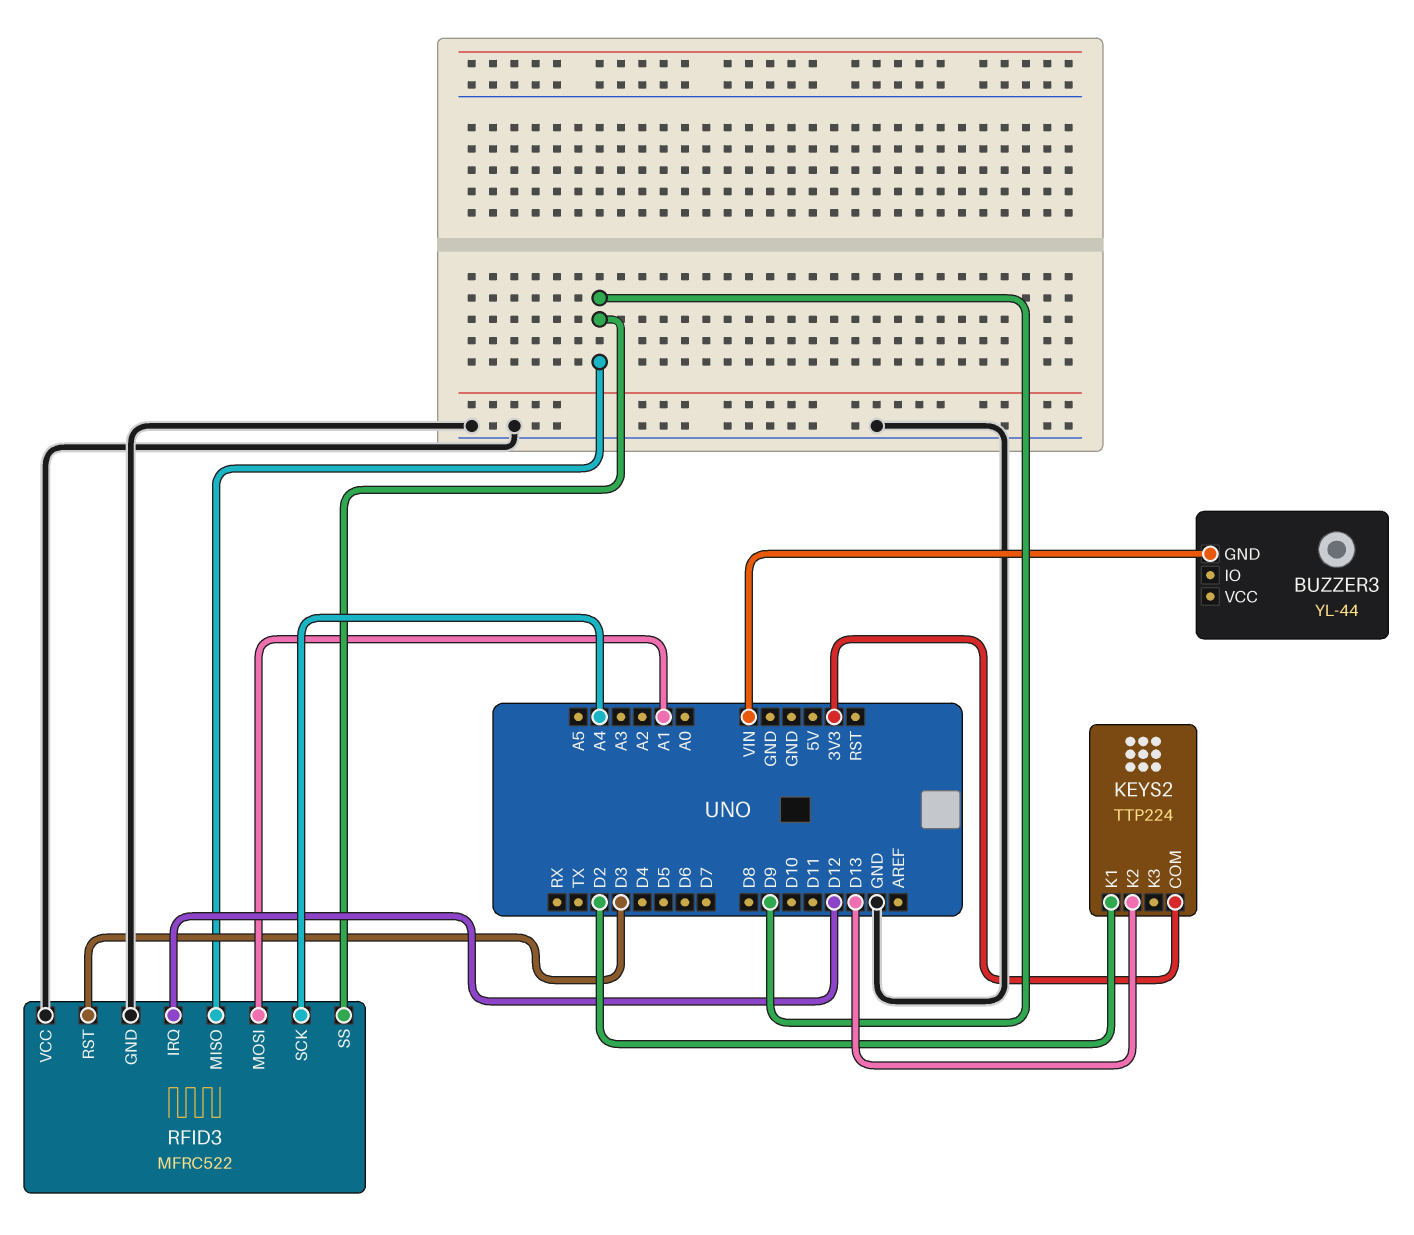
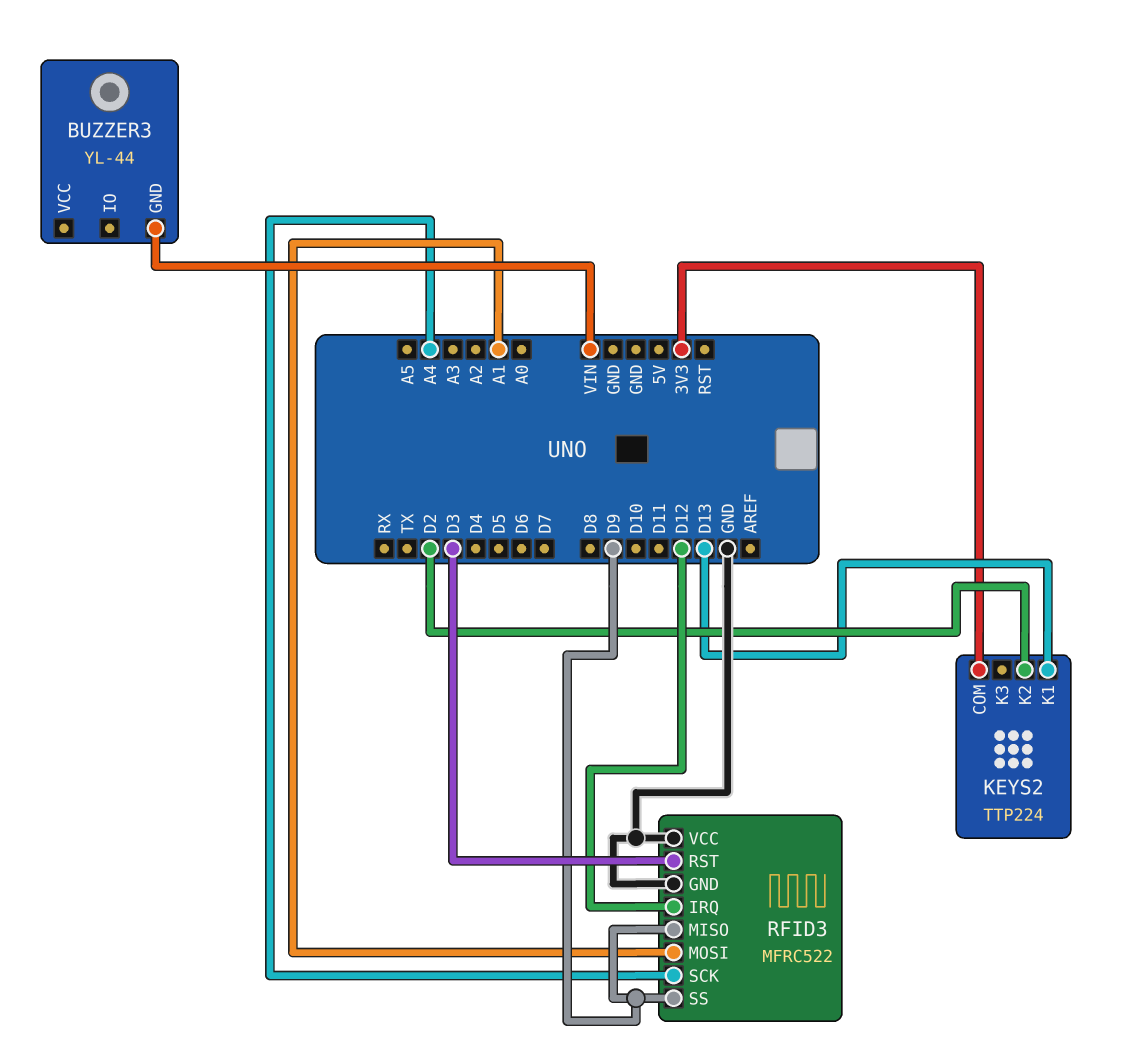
KEYS2 pin K1: D2 -> D13
KEYS2 pin K2: D13 -> D2

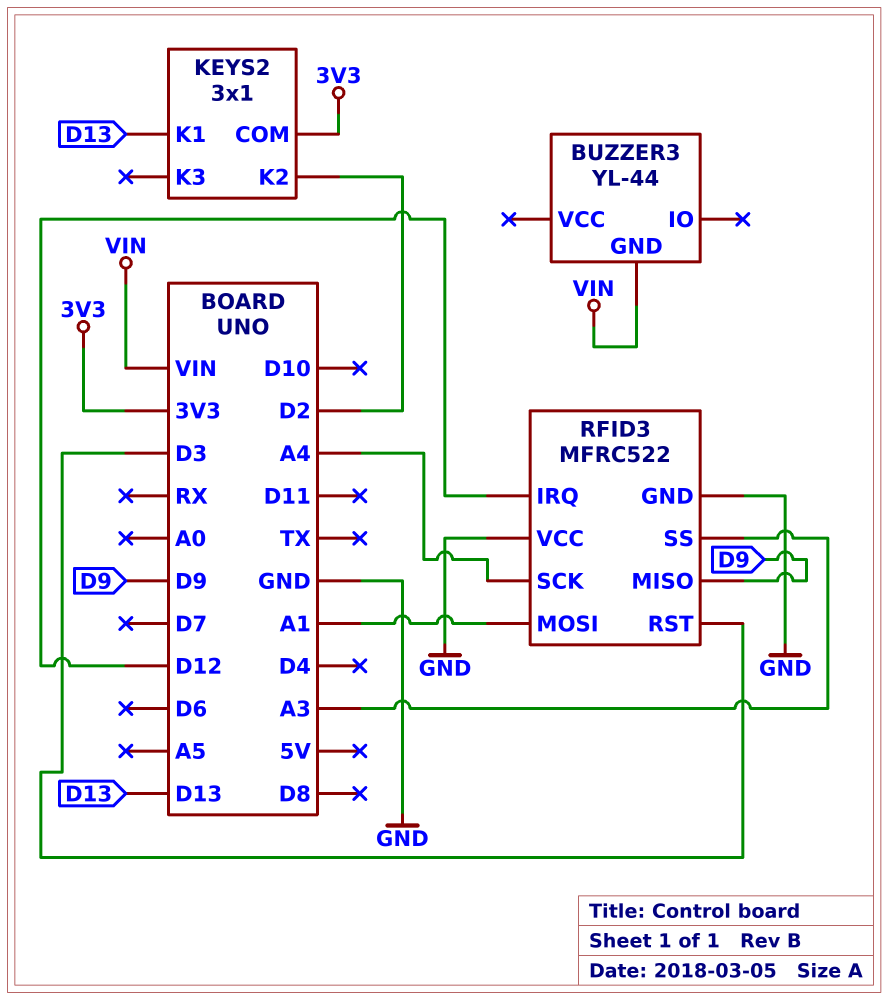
KEYS2: TTP224 -> 3x1
RFID3 pin SS: D9 -> A3

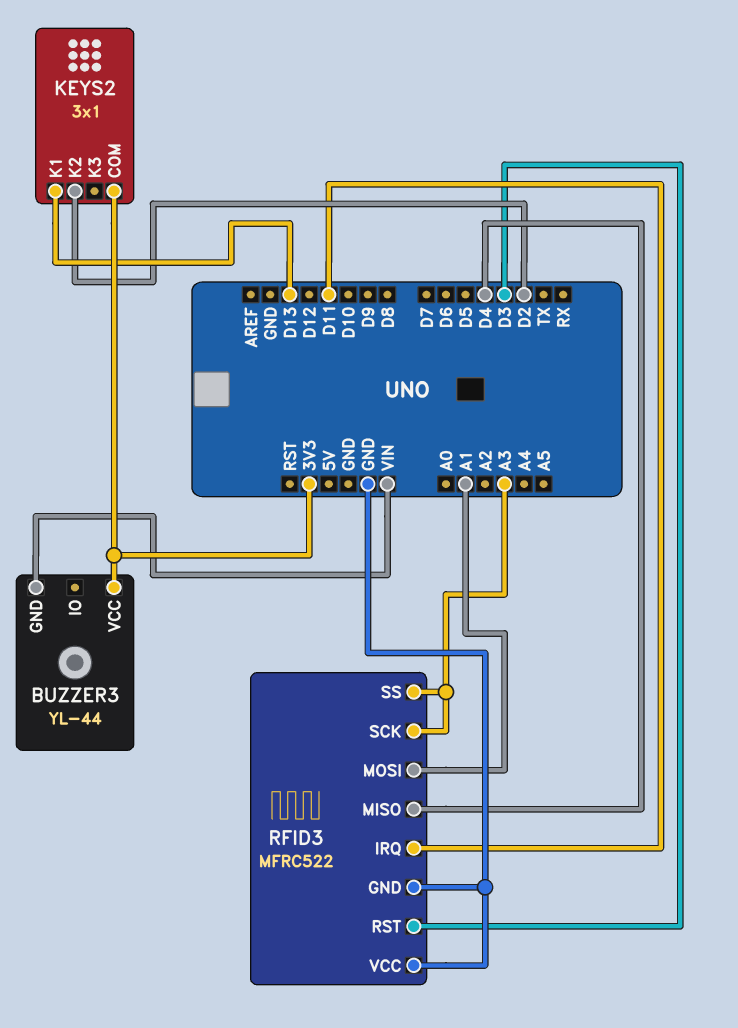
BUZZER3 pin VCC: none -> 3V3
RFID3 pin IRQ: D12 -> D11
RFID3 pin MISO: D9 -> D4
RFID3 pin SCK: A4 -> A3

